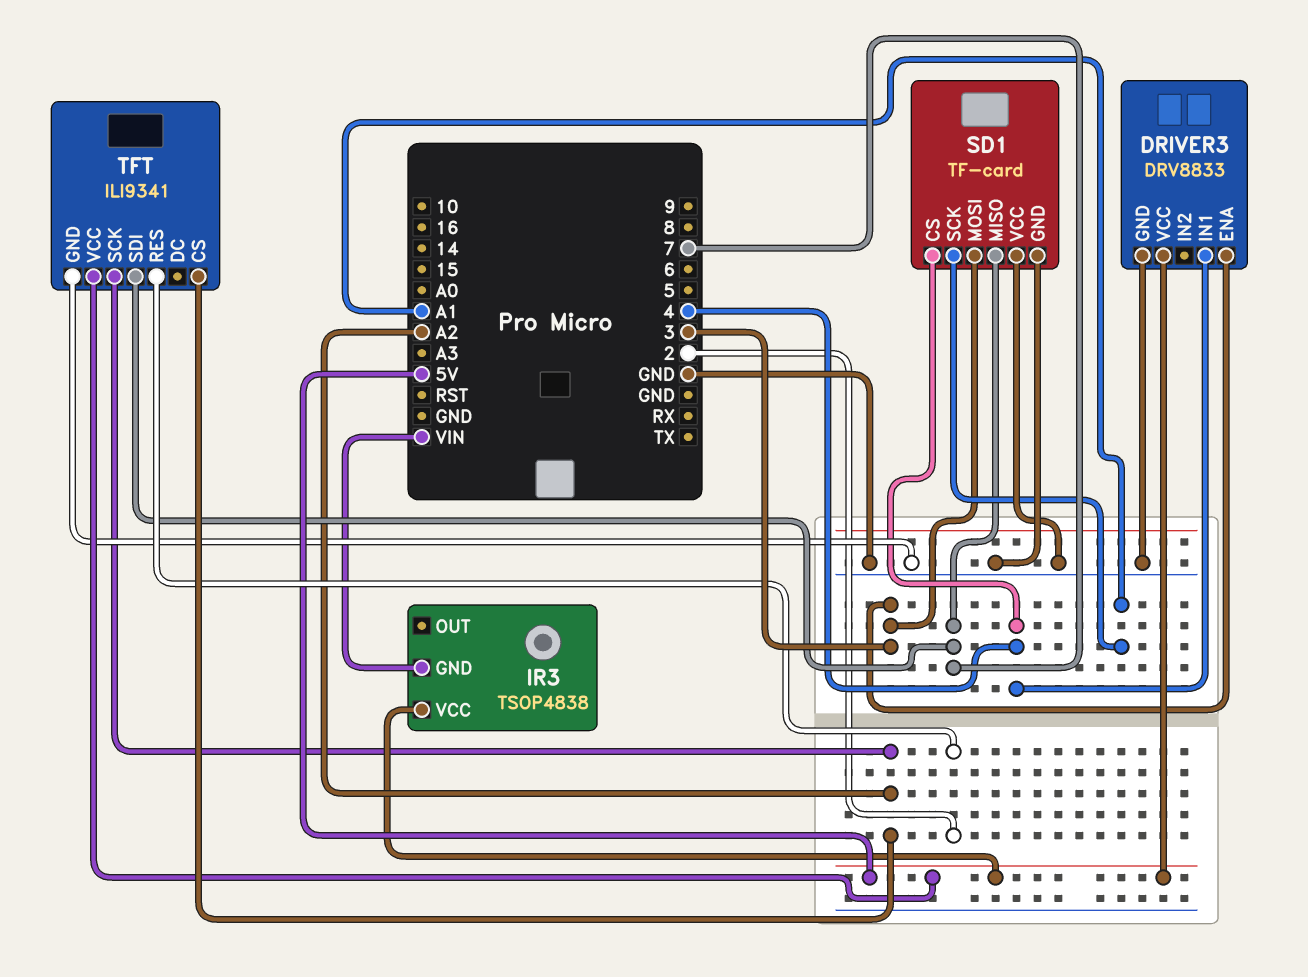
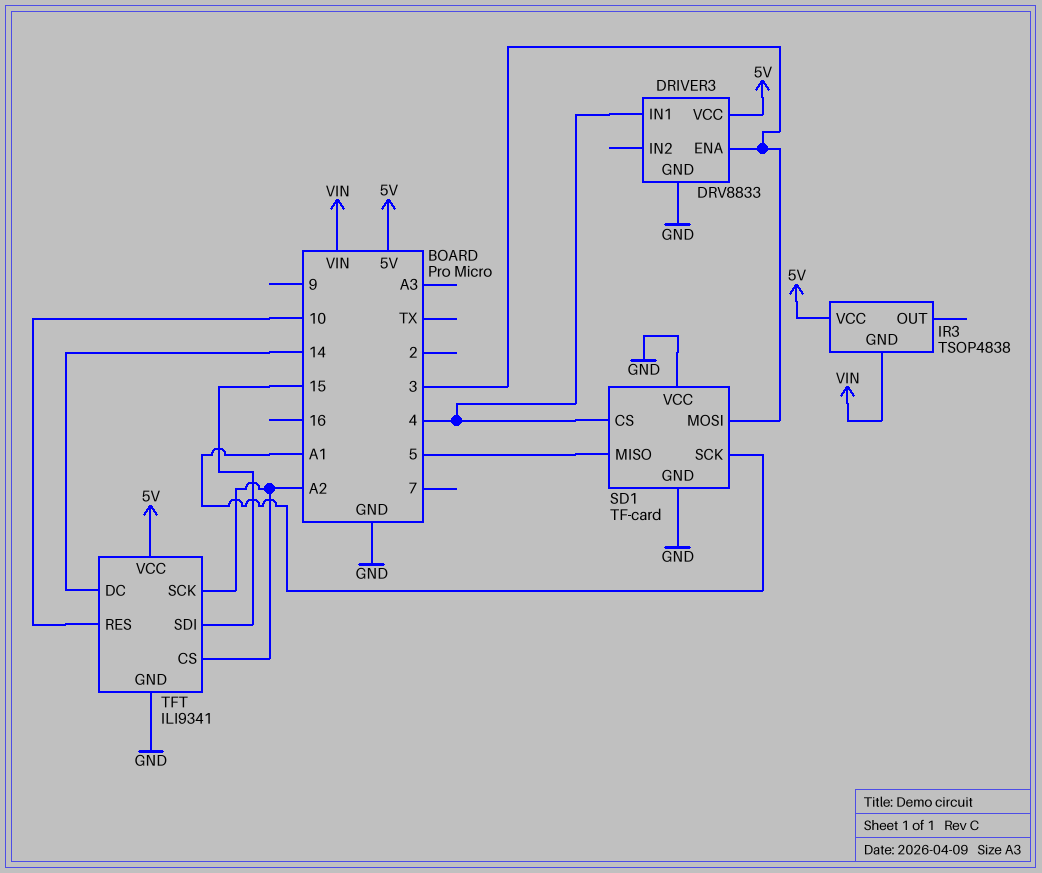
SD1 pin MISO: 7 -> 5
TFT pin DC: none -> 14
TFT pin RES: 2 -> 10
TFT pin SDI: 7 -> 15

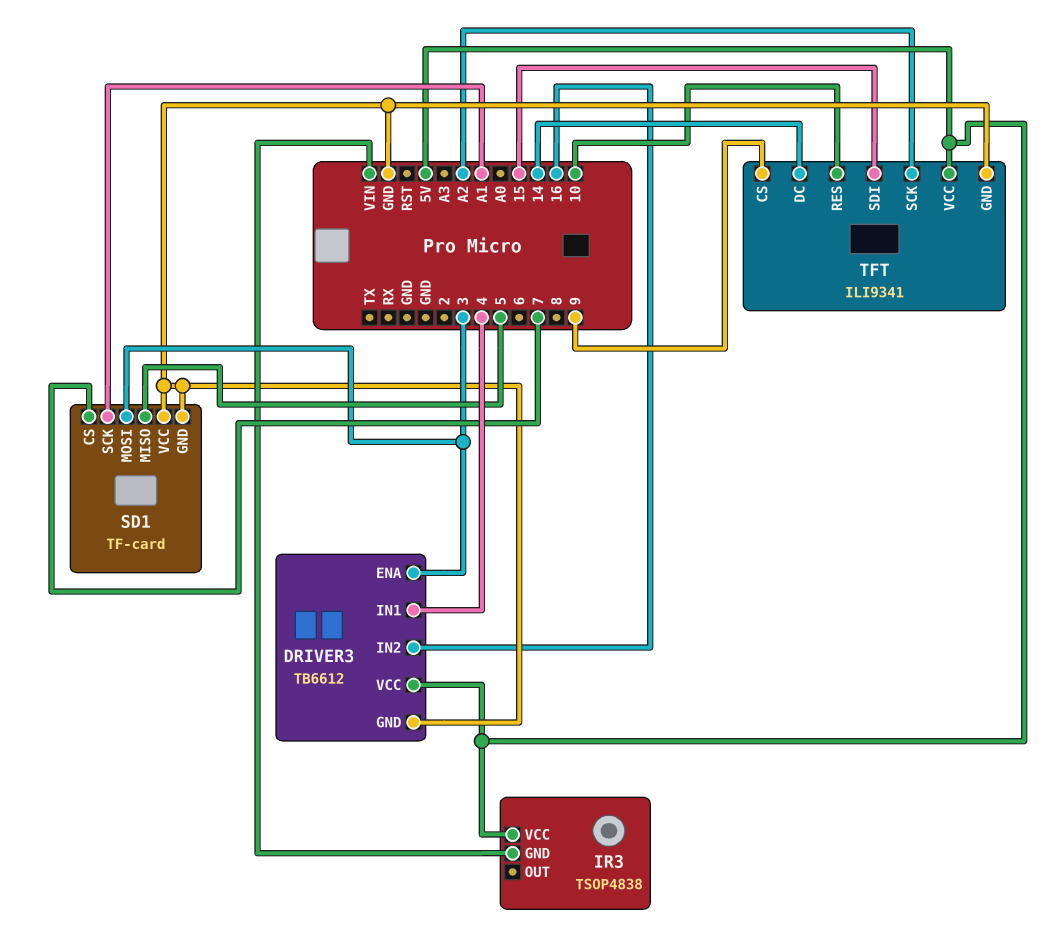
DRIVER3: DRV8833 -> TB6612
DRIVER3 pin IN2: none -> 16
SD1 pin CS: 4 -> 7
TFT pin CS: A2 -> 9

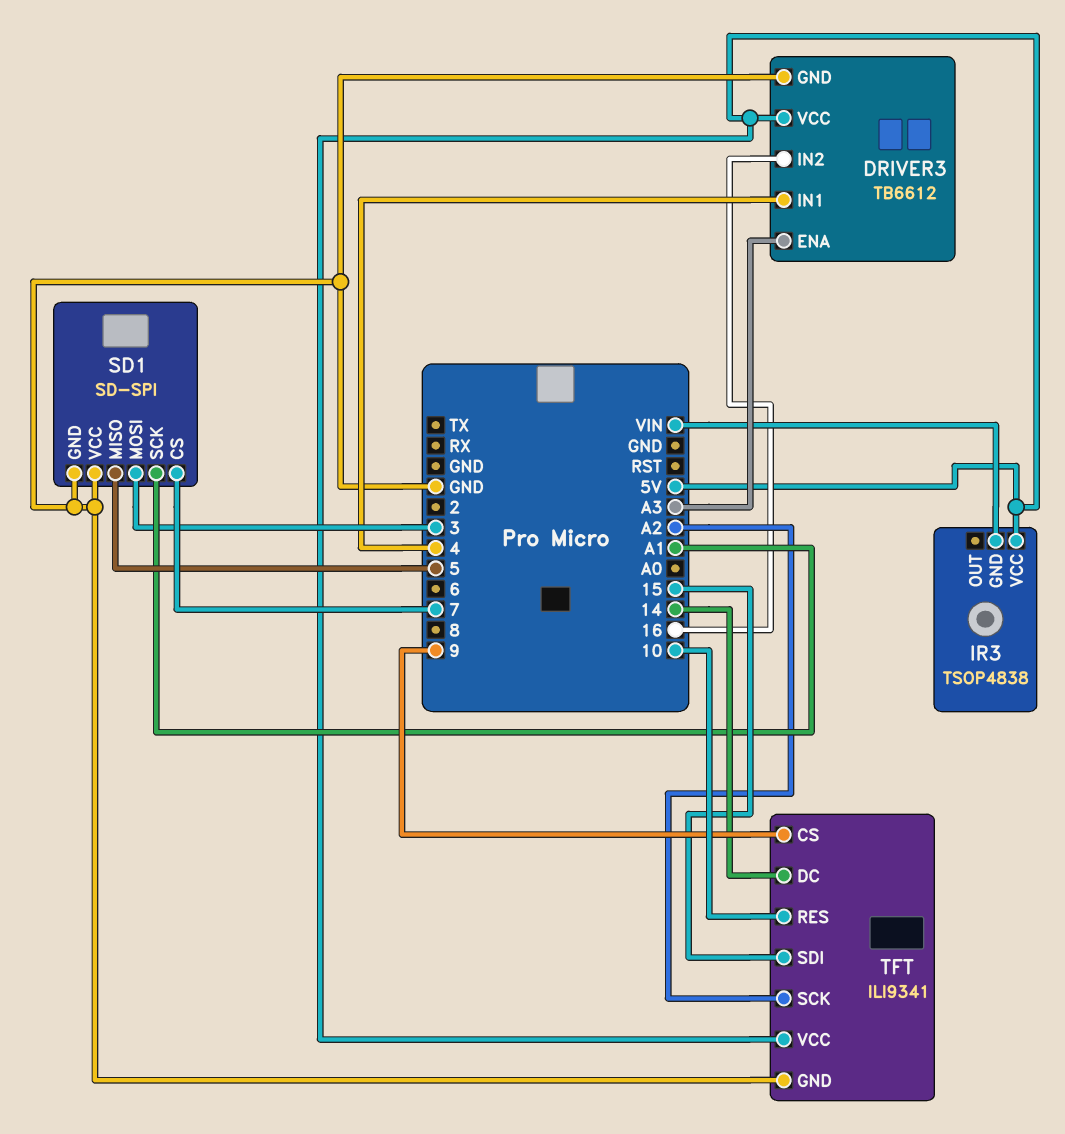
DRIVER3 pin ENA: 3 -> A3
SD1: TF-card -> SD-SPI

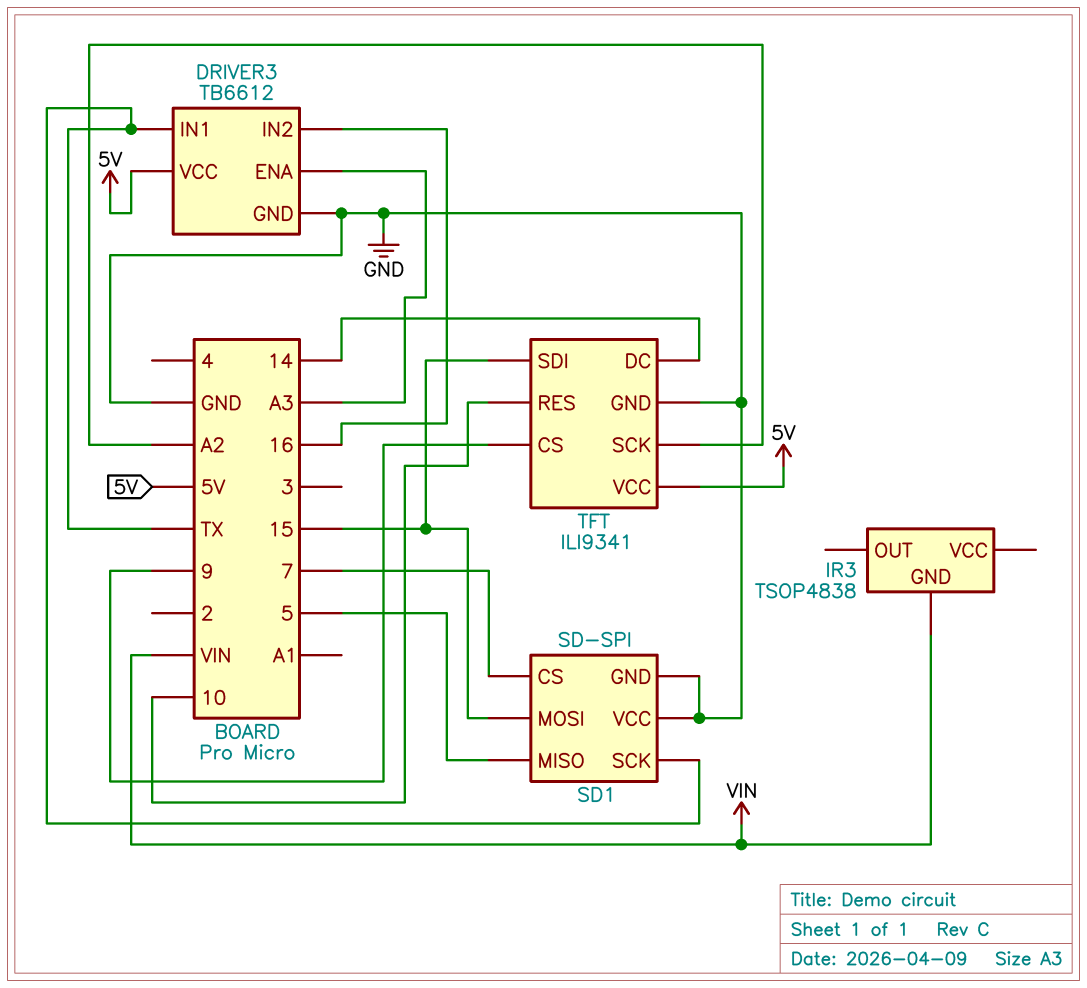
DRIVER3 pin IN1: 4 -> TX
IR3 pin VCC: 5V -> none
SD1 pin MOSI: 3 -> 15
SD1 pin SCK: A1 -> TX

